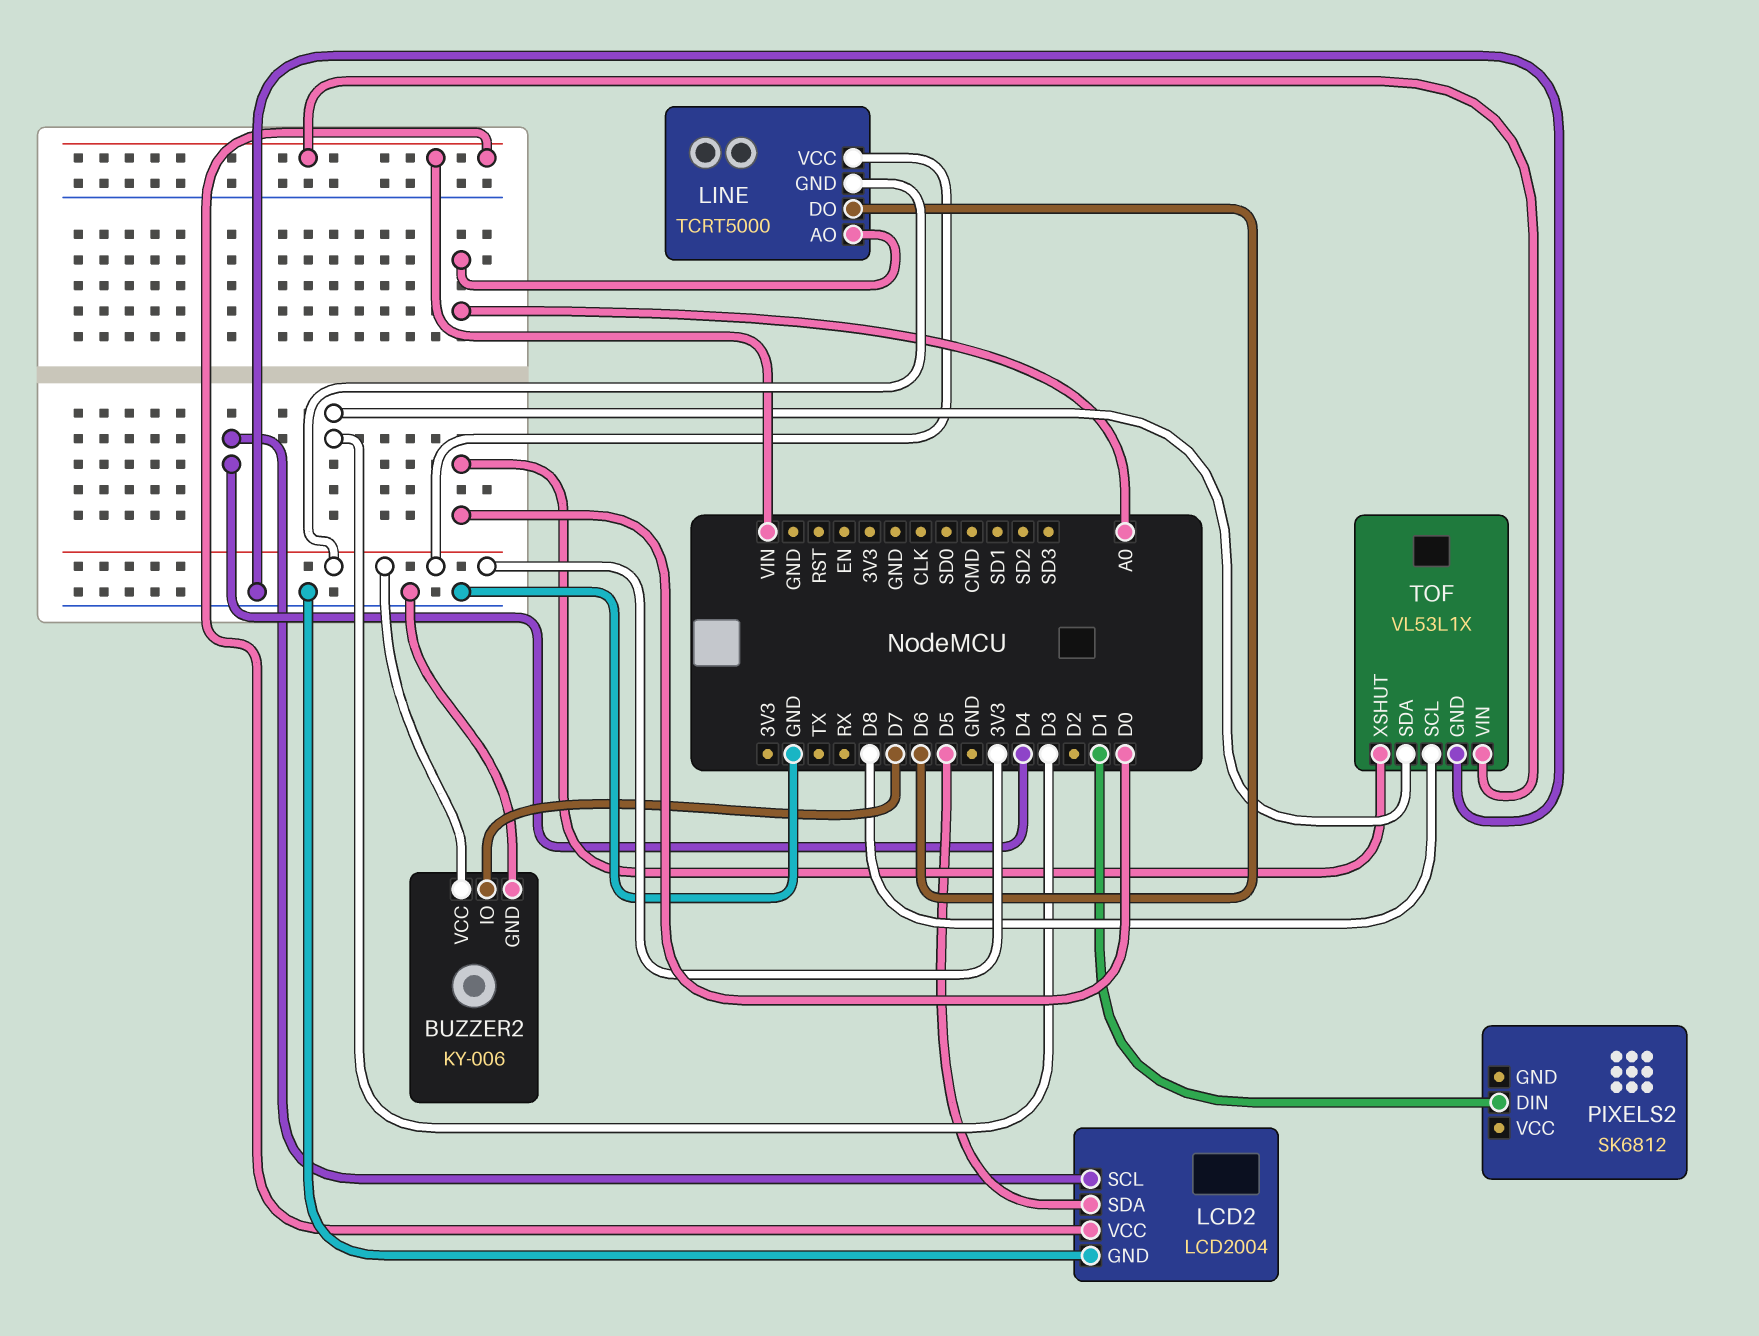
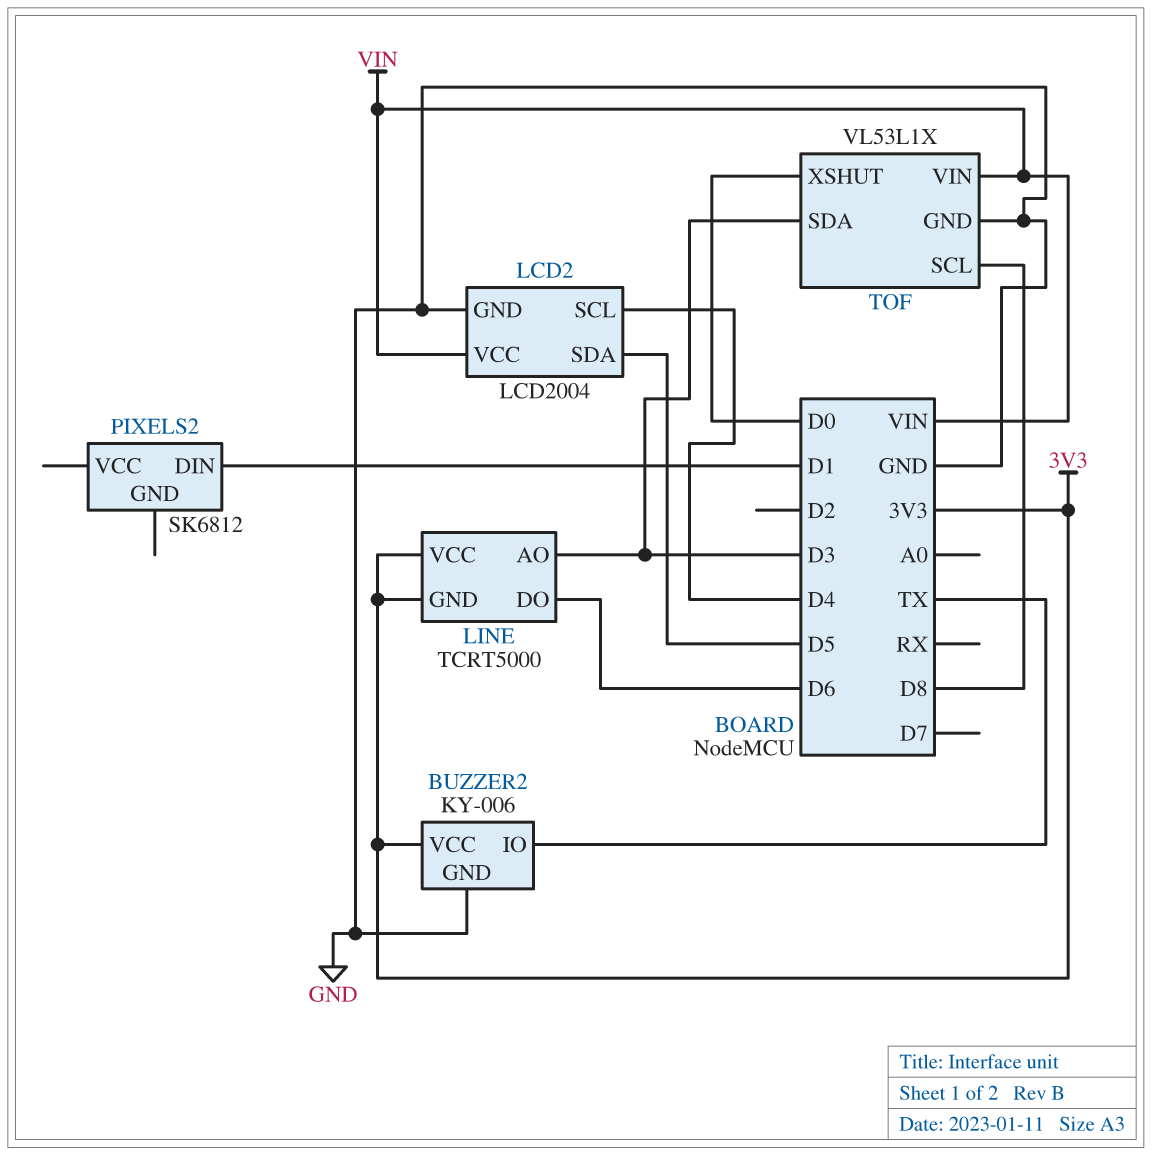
BUZZER2 pin IO: D7 -> TX
LINE pin AO: A0 -> D3

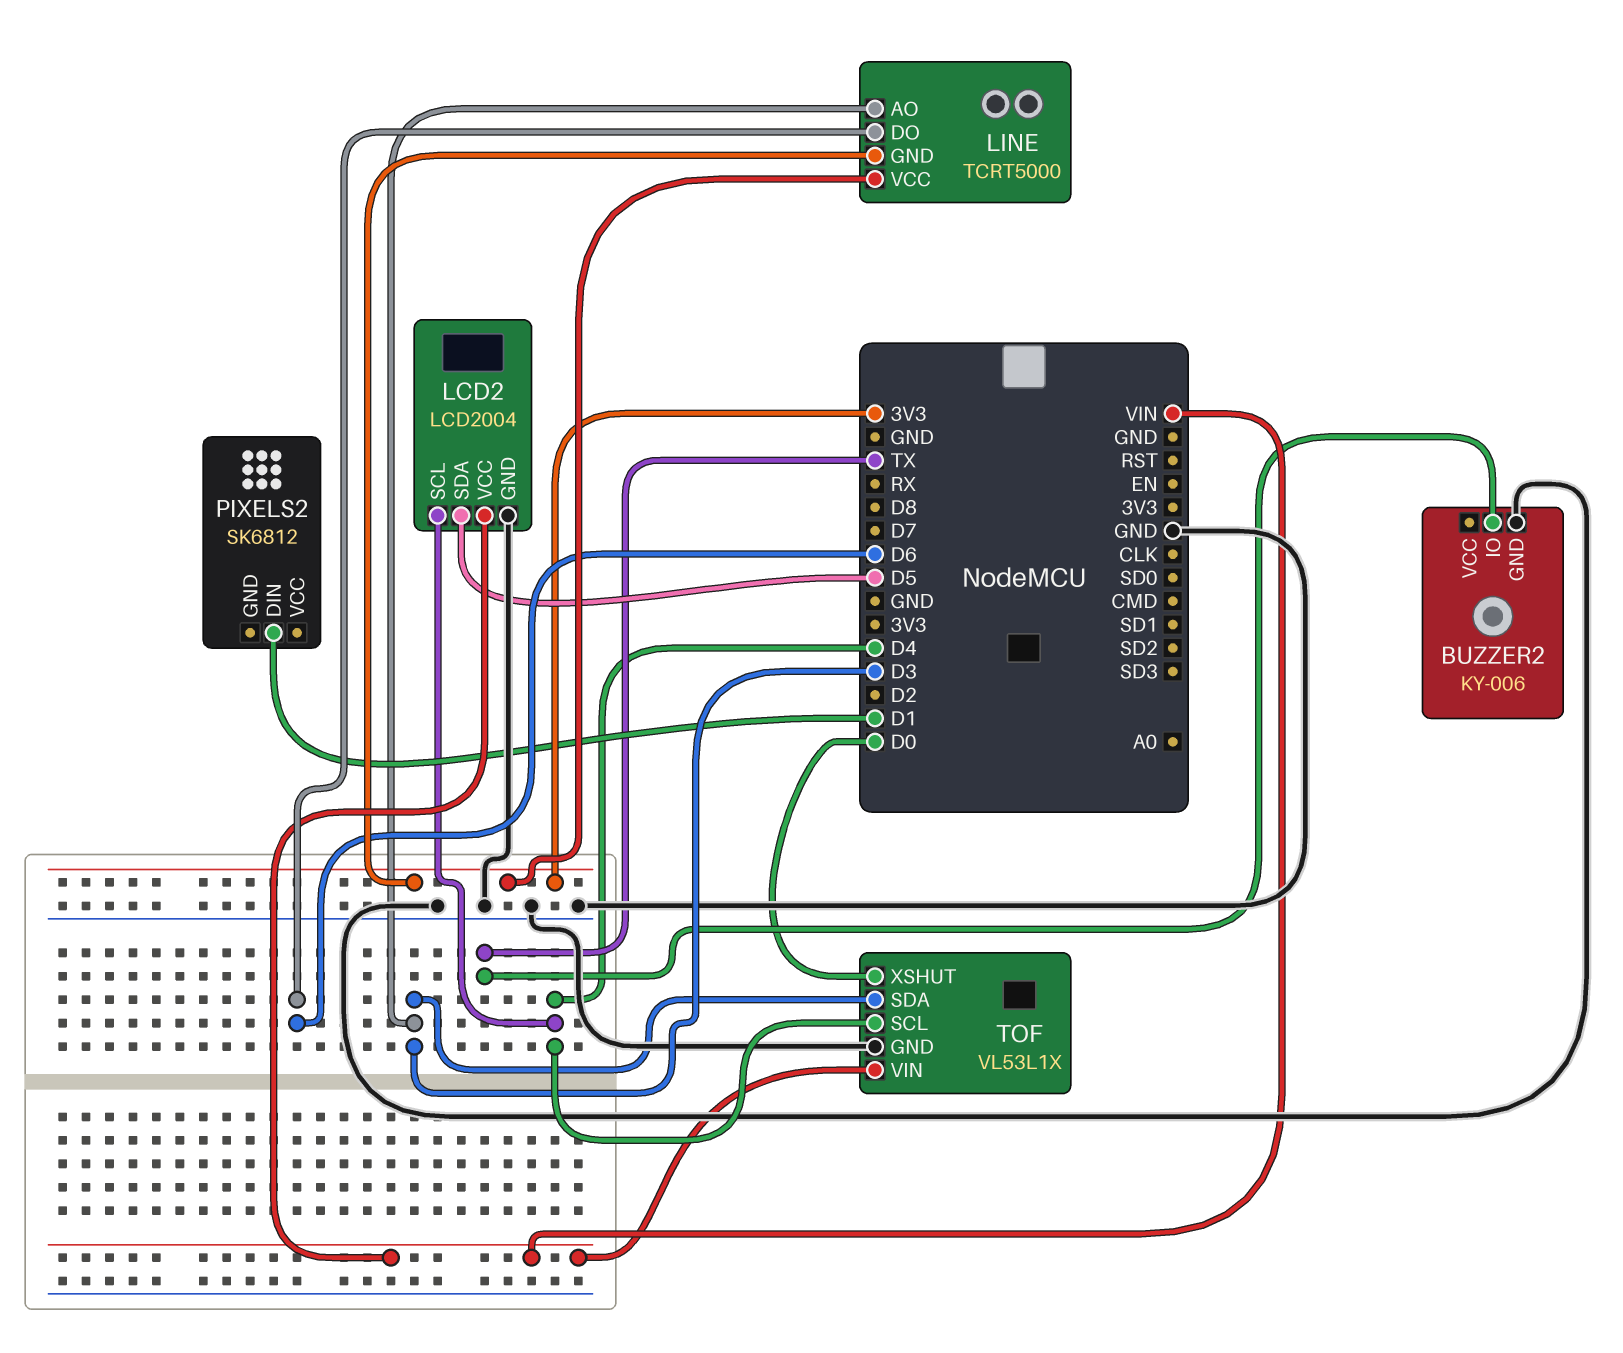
BUZZER2 pin VCC: 3V3 -> none
TOF pin SCL: D8 -> D4

